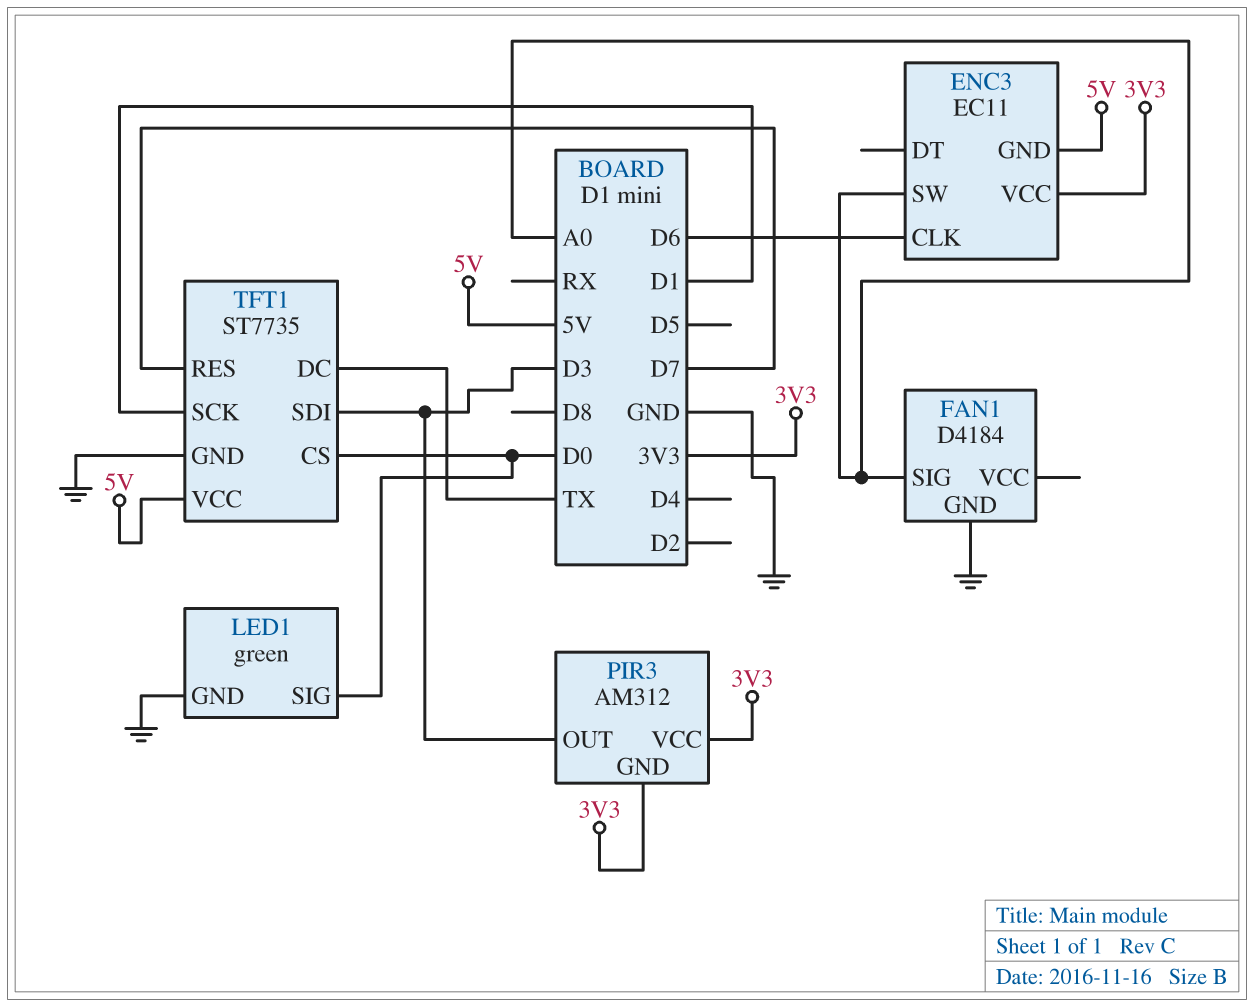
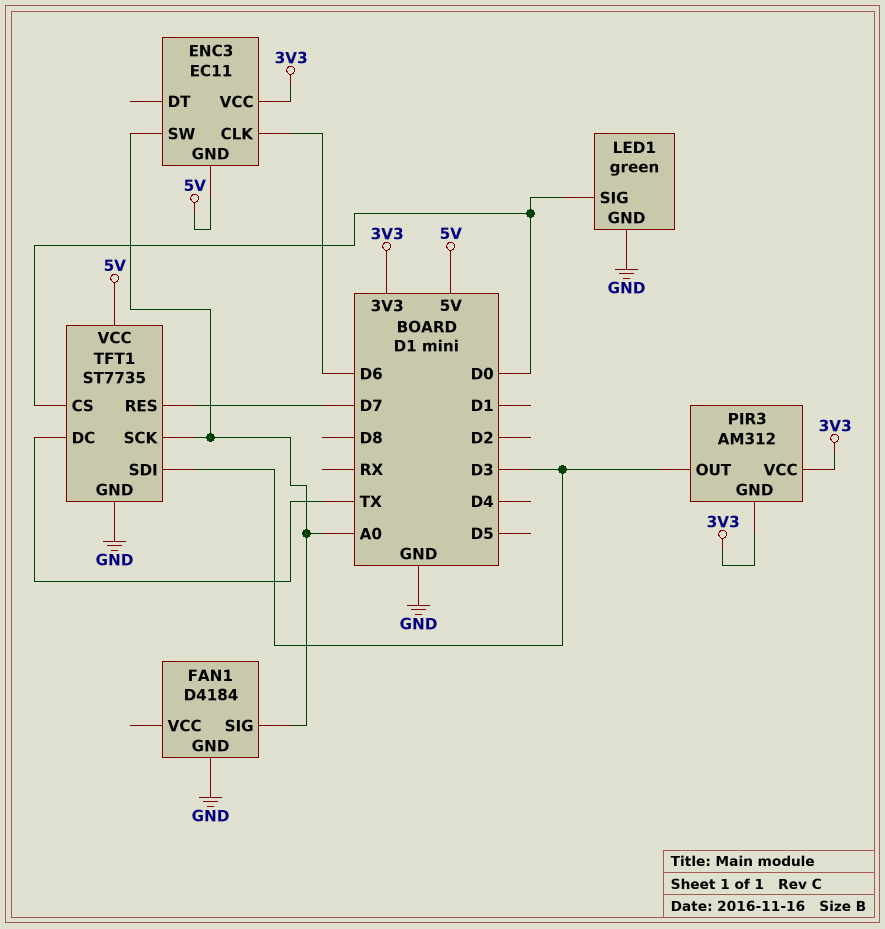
TFT1 pin SCK: D1 -> A0

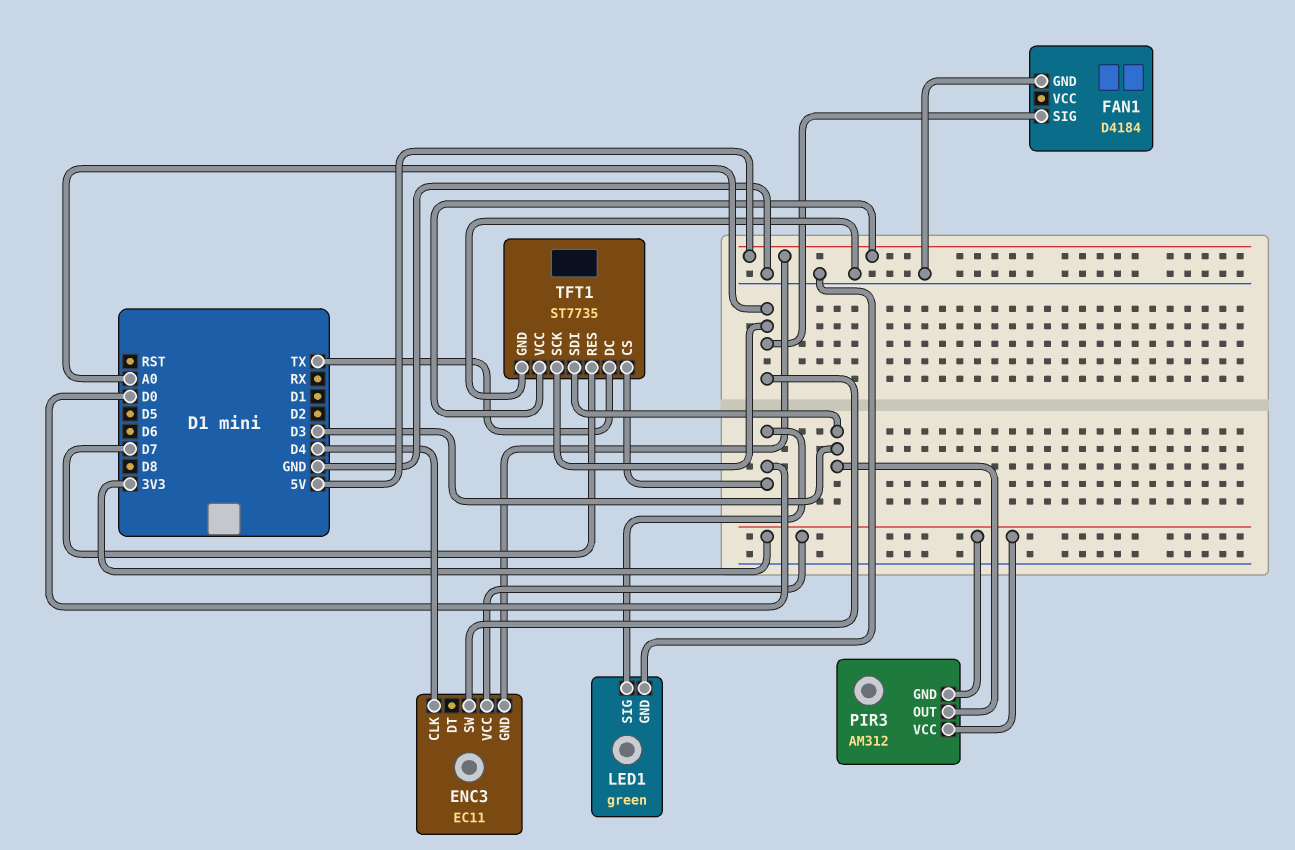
ENC3 pin CLK: D6 -> D4

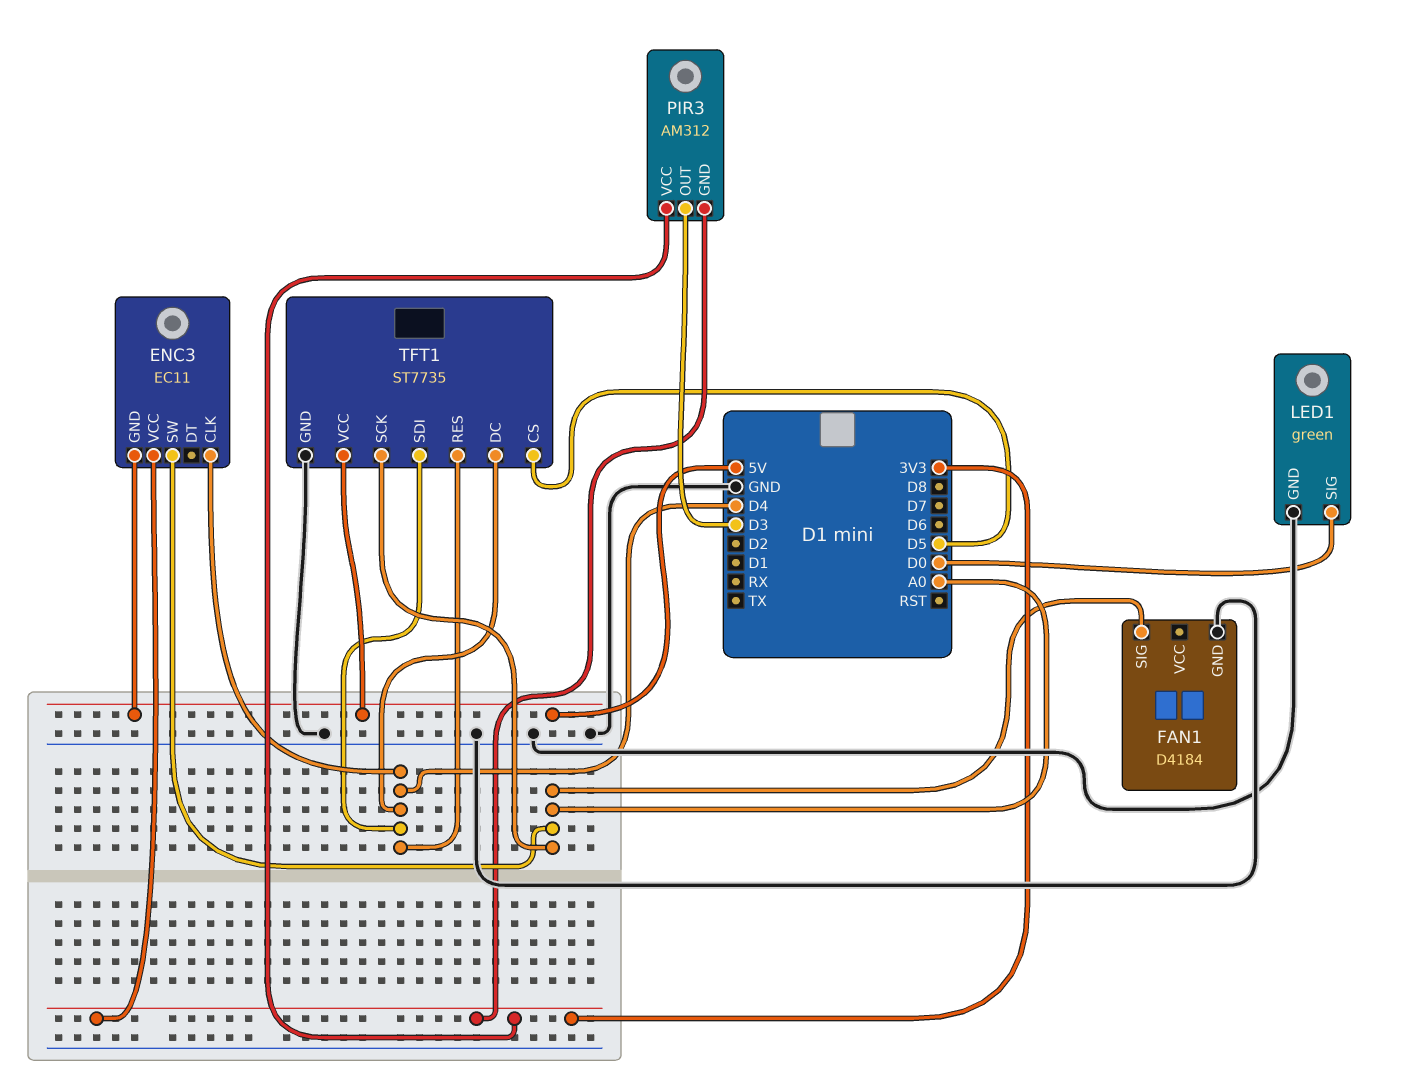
TFT1 pin CS: D0 -> D5
TFT1 pin DC: TX -> D4
TFT1 pin RES: D7 -> D4
TFT1 pin SDI: D3 -> D4

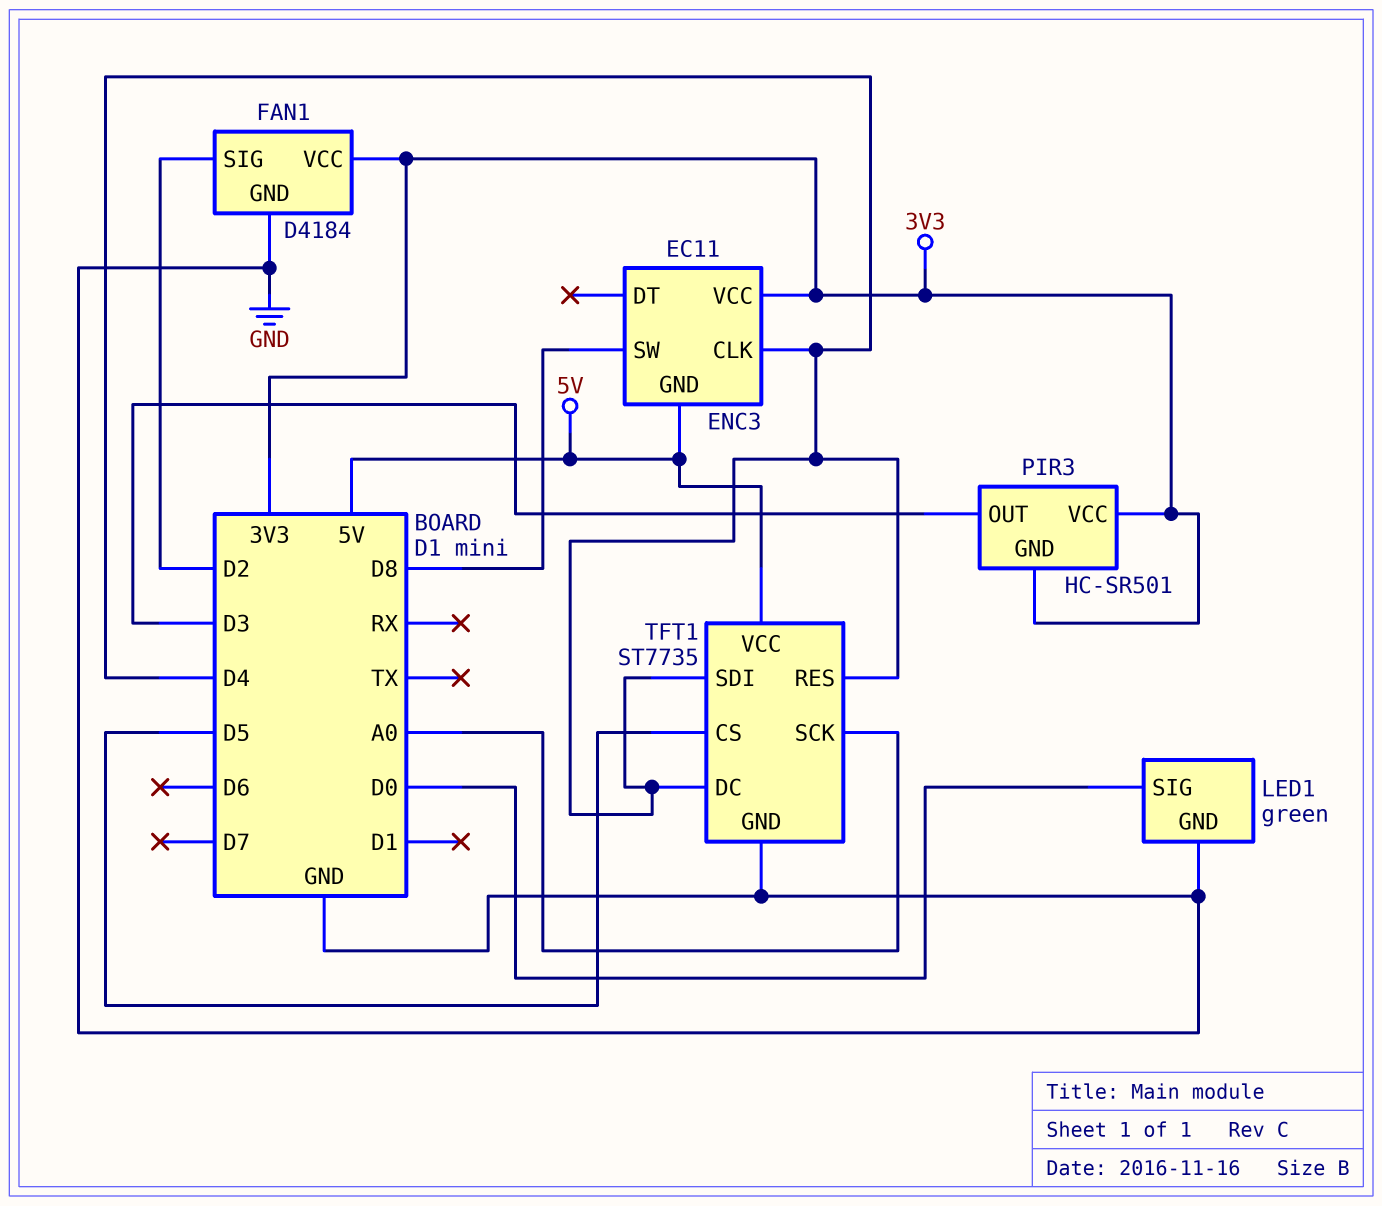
ENC3 pin SW: A0 -> D8
FAN1 pin SIG: A0 -> D2
FAN1 pin VCC: none -> 3V3
PIR3: AM312 -> HC-SR501

